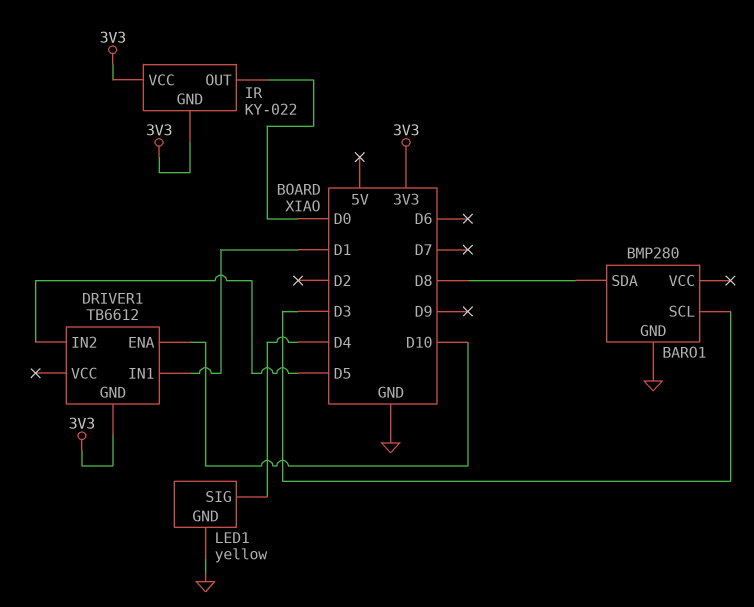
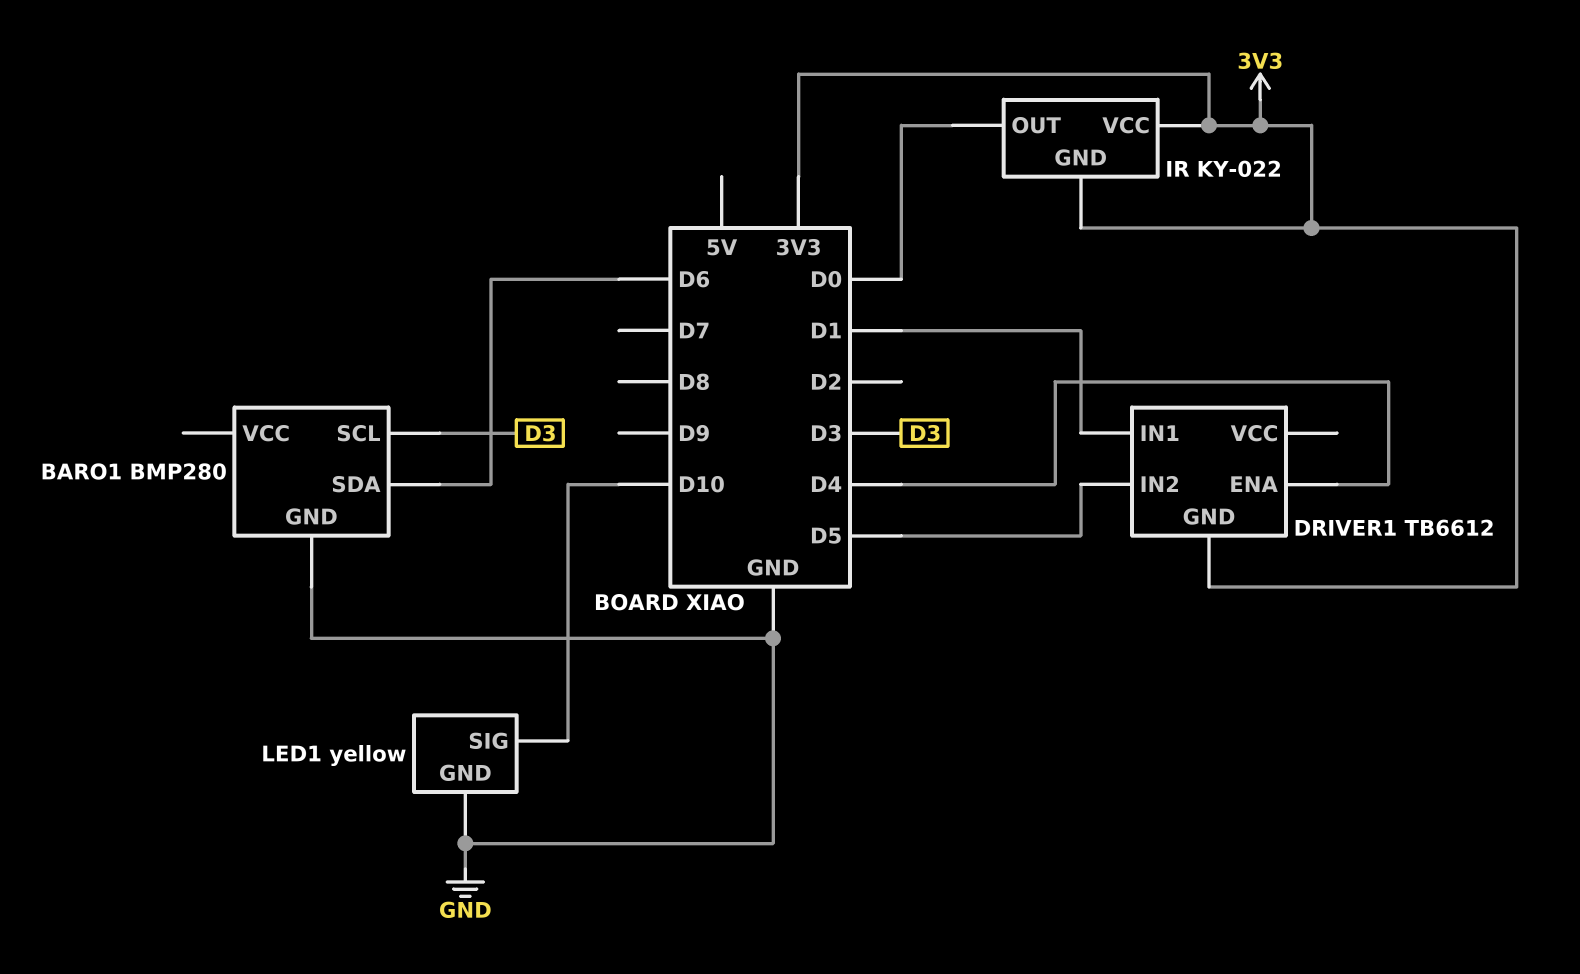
BARO1 pin SDA: D8 -> D6
DRIVER1 pin ENA: D10 -> D4
LED1 pin SIG: D4 -> D10

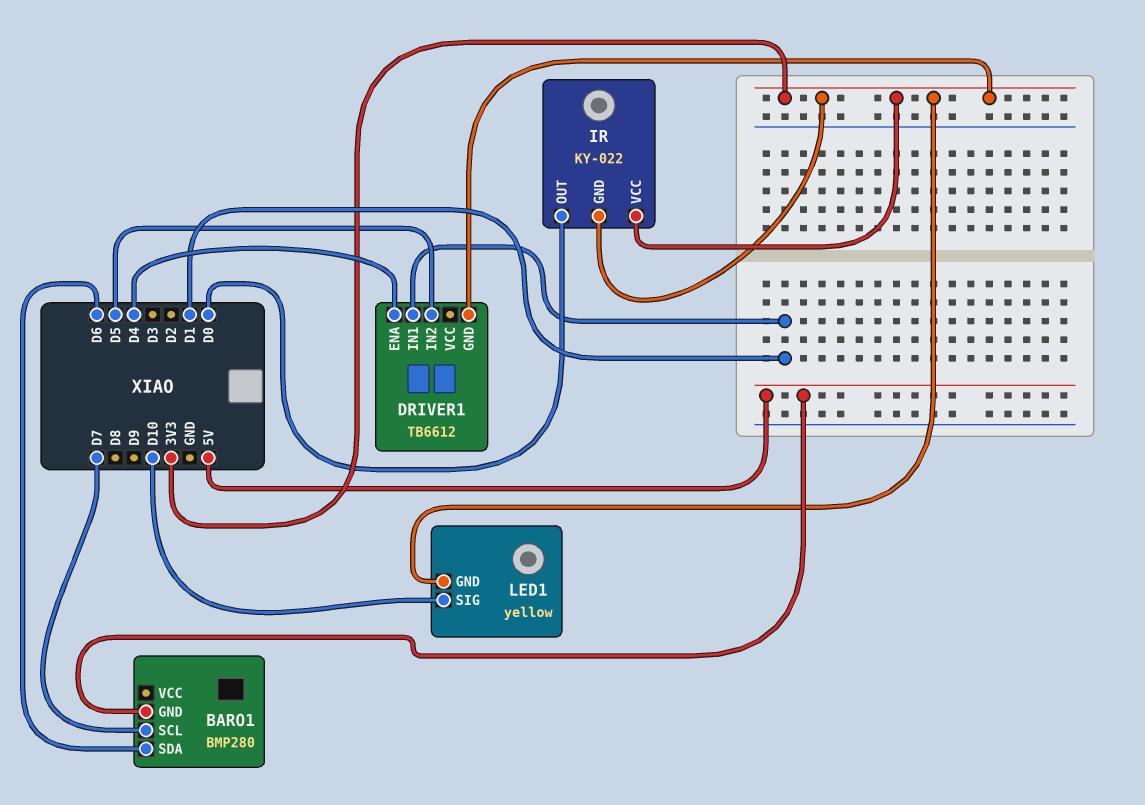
BARO1 pin GND: GND -> 5V
BARO1 pin SCL: D3 -> D7
LED1 pin GND: GND -> 3V3

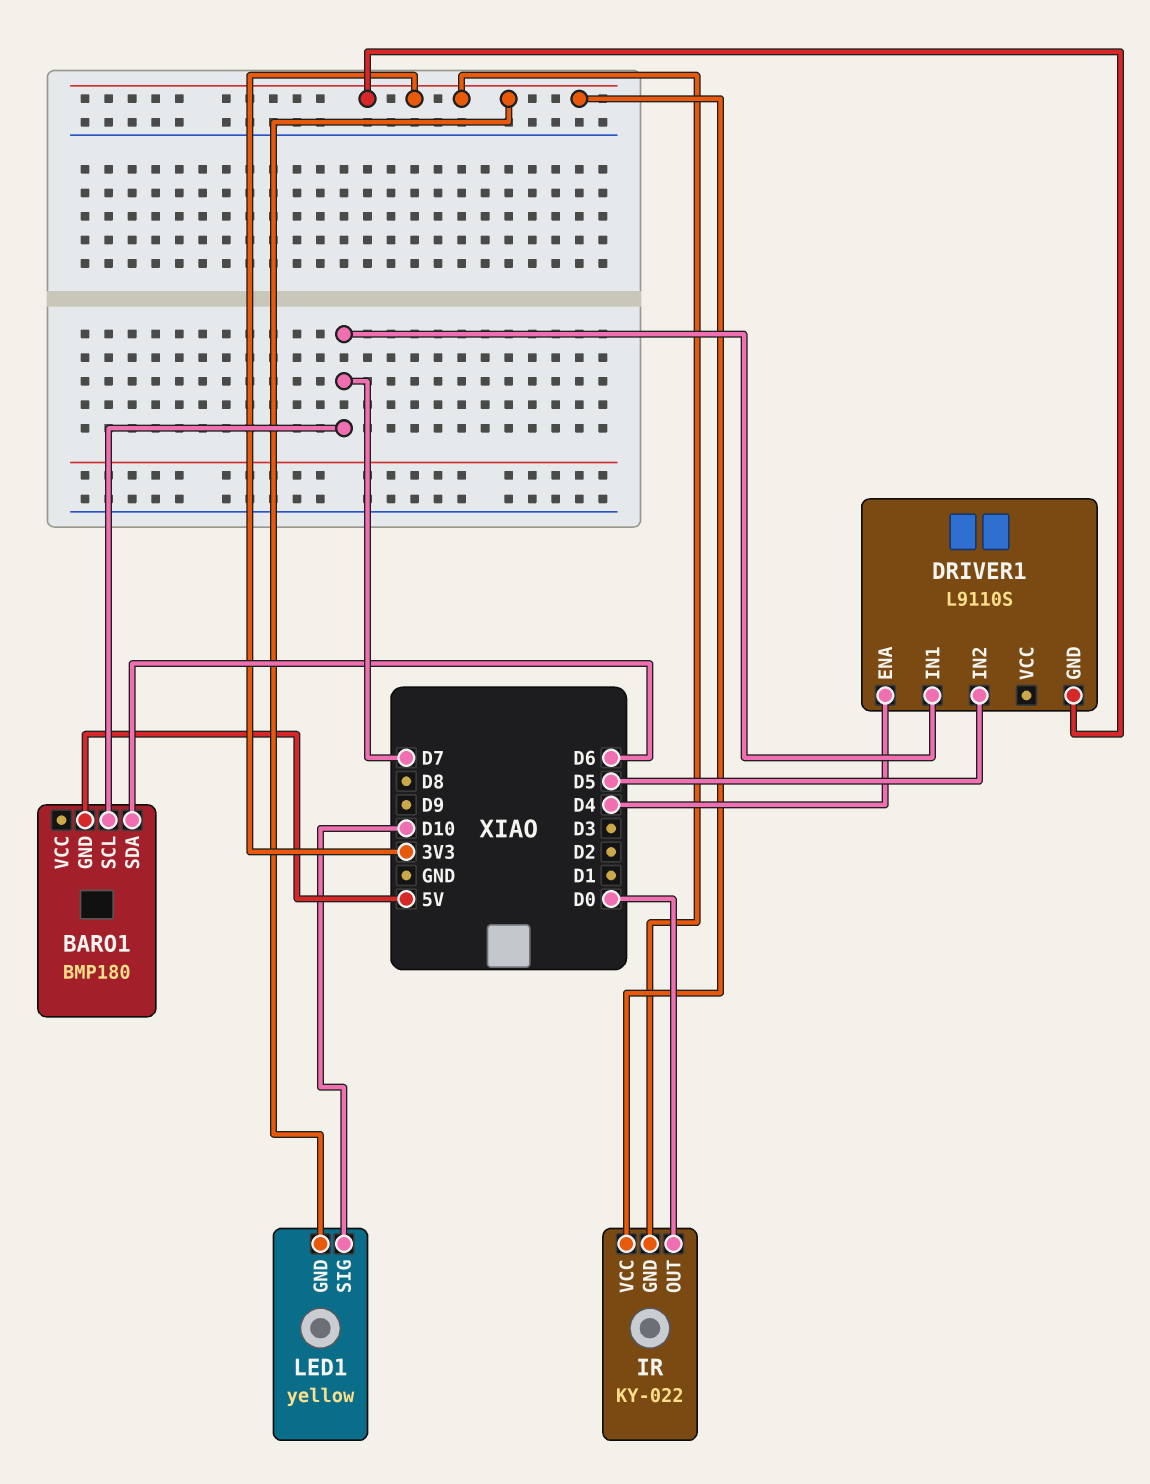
BARO1: BMP280 -> BMP180
DRIVER1: TB6612 -> L9110S
DRIVER1 pin IN1: D1 -> D7

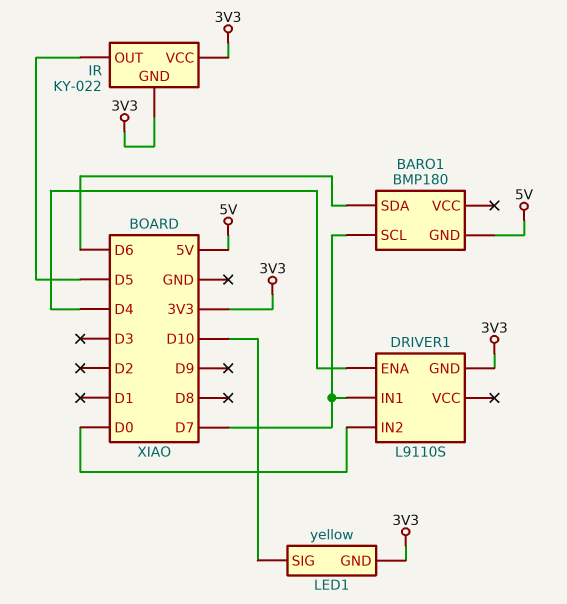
DRIVER1 pin IN2: D5 -> D0
IR pin OUT: D0 -> D5

